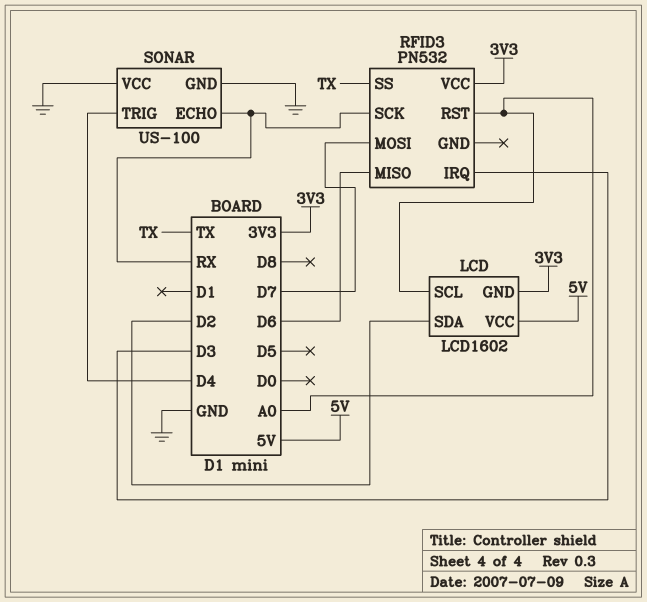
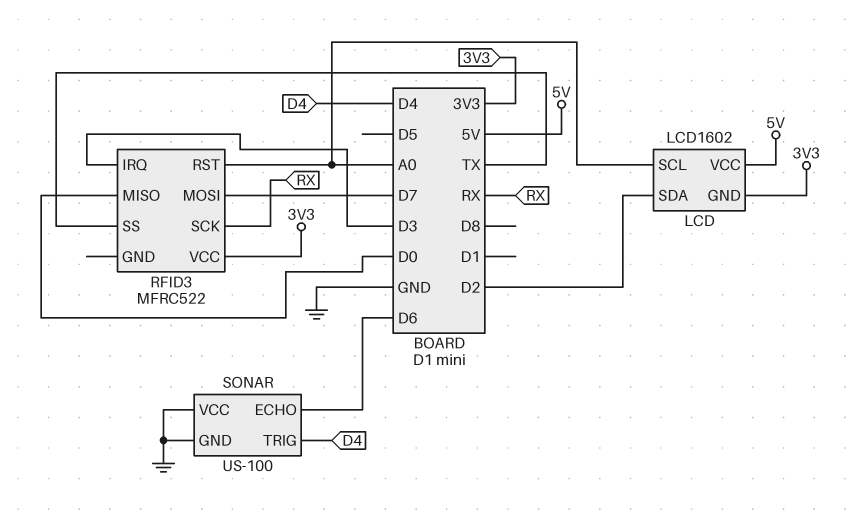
RFID3: PN532 -> MFRC522
RFID3 pin MISO: D6 -> D0
SONAR pin ECHO: RX -> D6

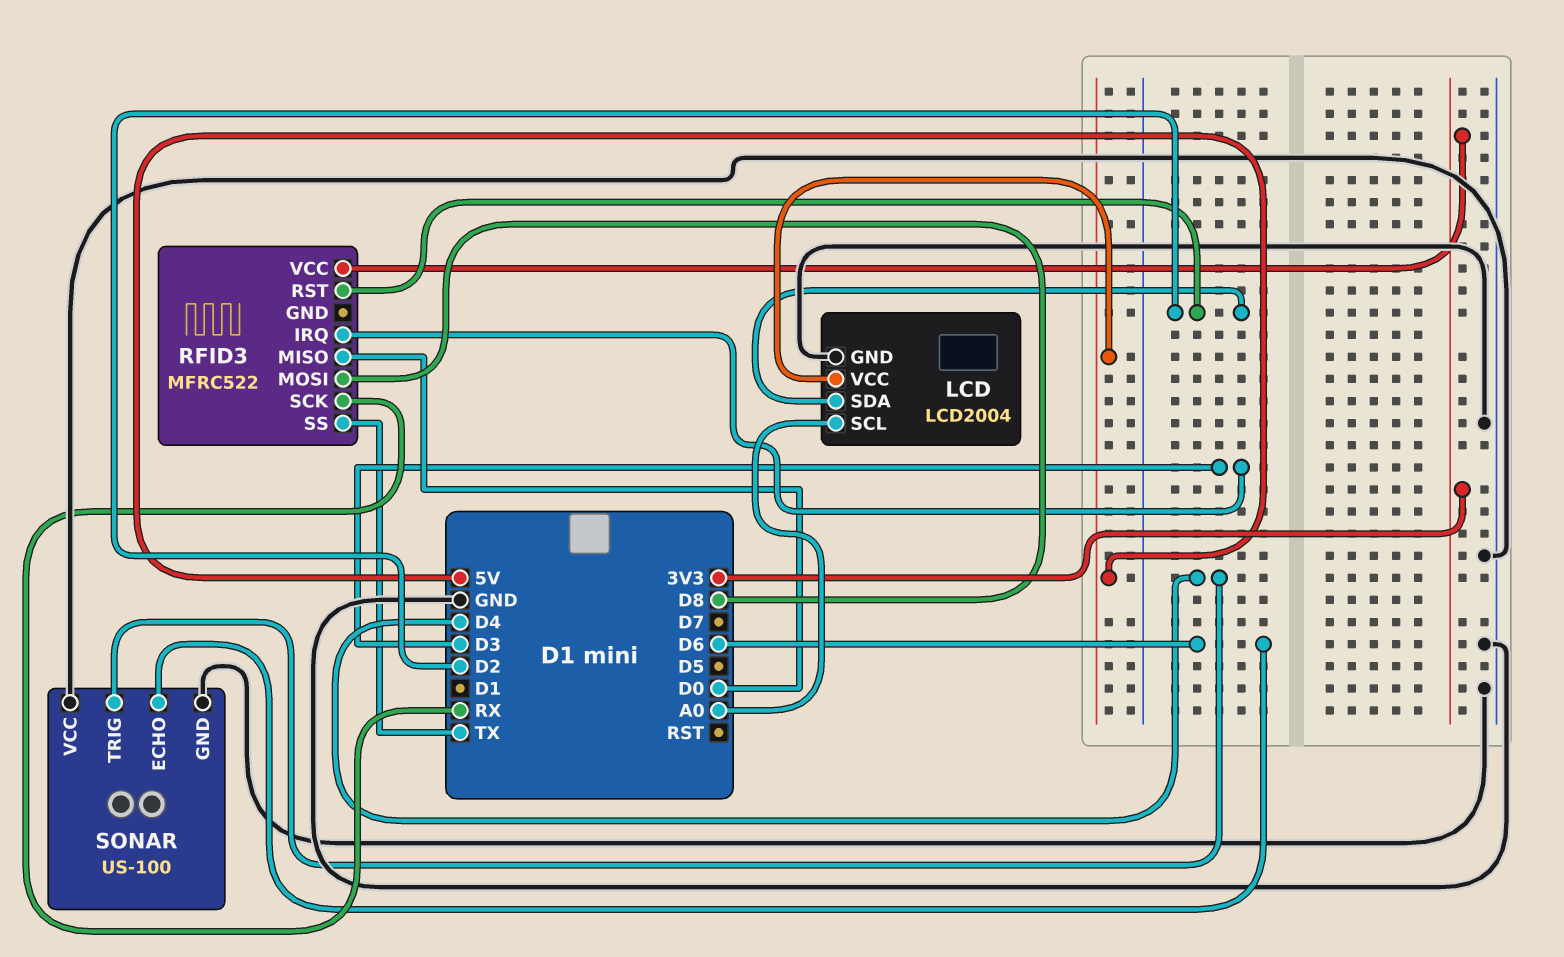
LCD: LCD1602 -> LCD2004
LCD pin GND: 3V3 -> GND
RFID3 pin MOSI: D7 -> D8
RFID3 pin RST: A0 -> D2

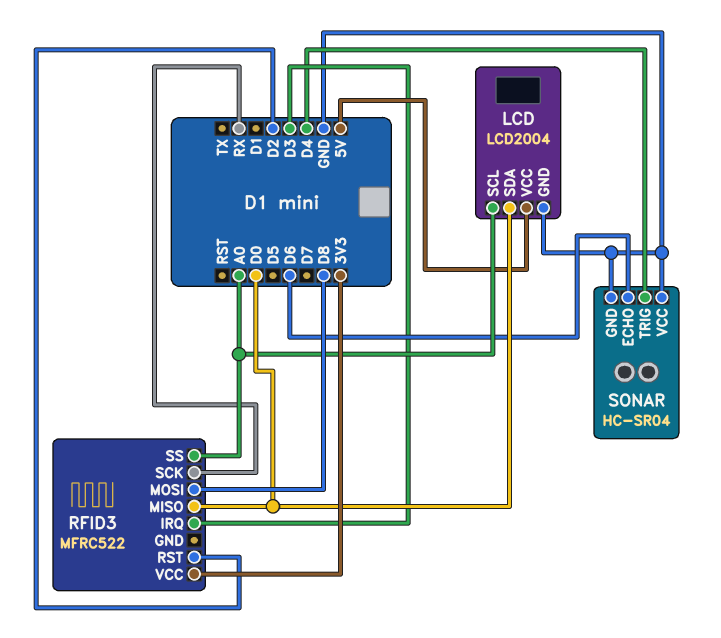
LCD pin SDA: D2 -> D0
RFID3 pin SS: TX -> A0
SONAR: US-100 -> HC-SR04

